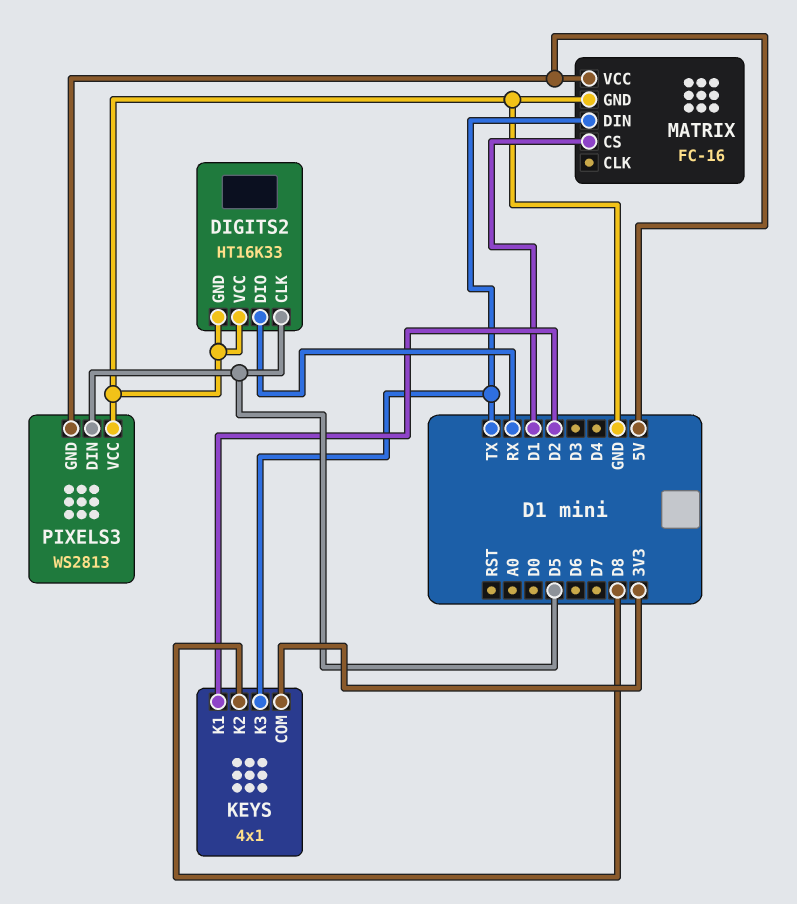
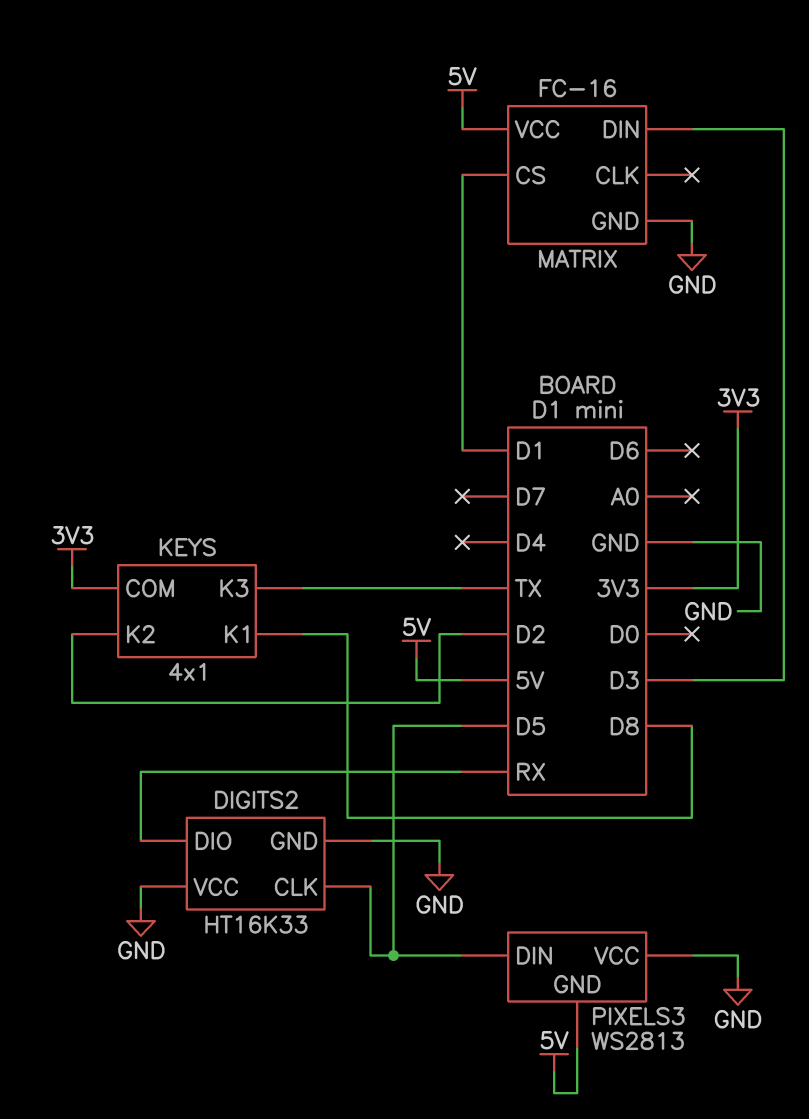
KEYS pin K1: D2 -> D8
KEYS pin K2: D8 -> D2
MATRIX pin DIN: TX -> D3

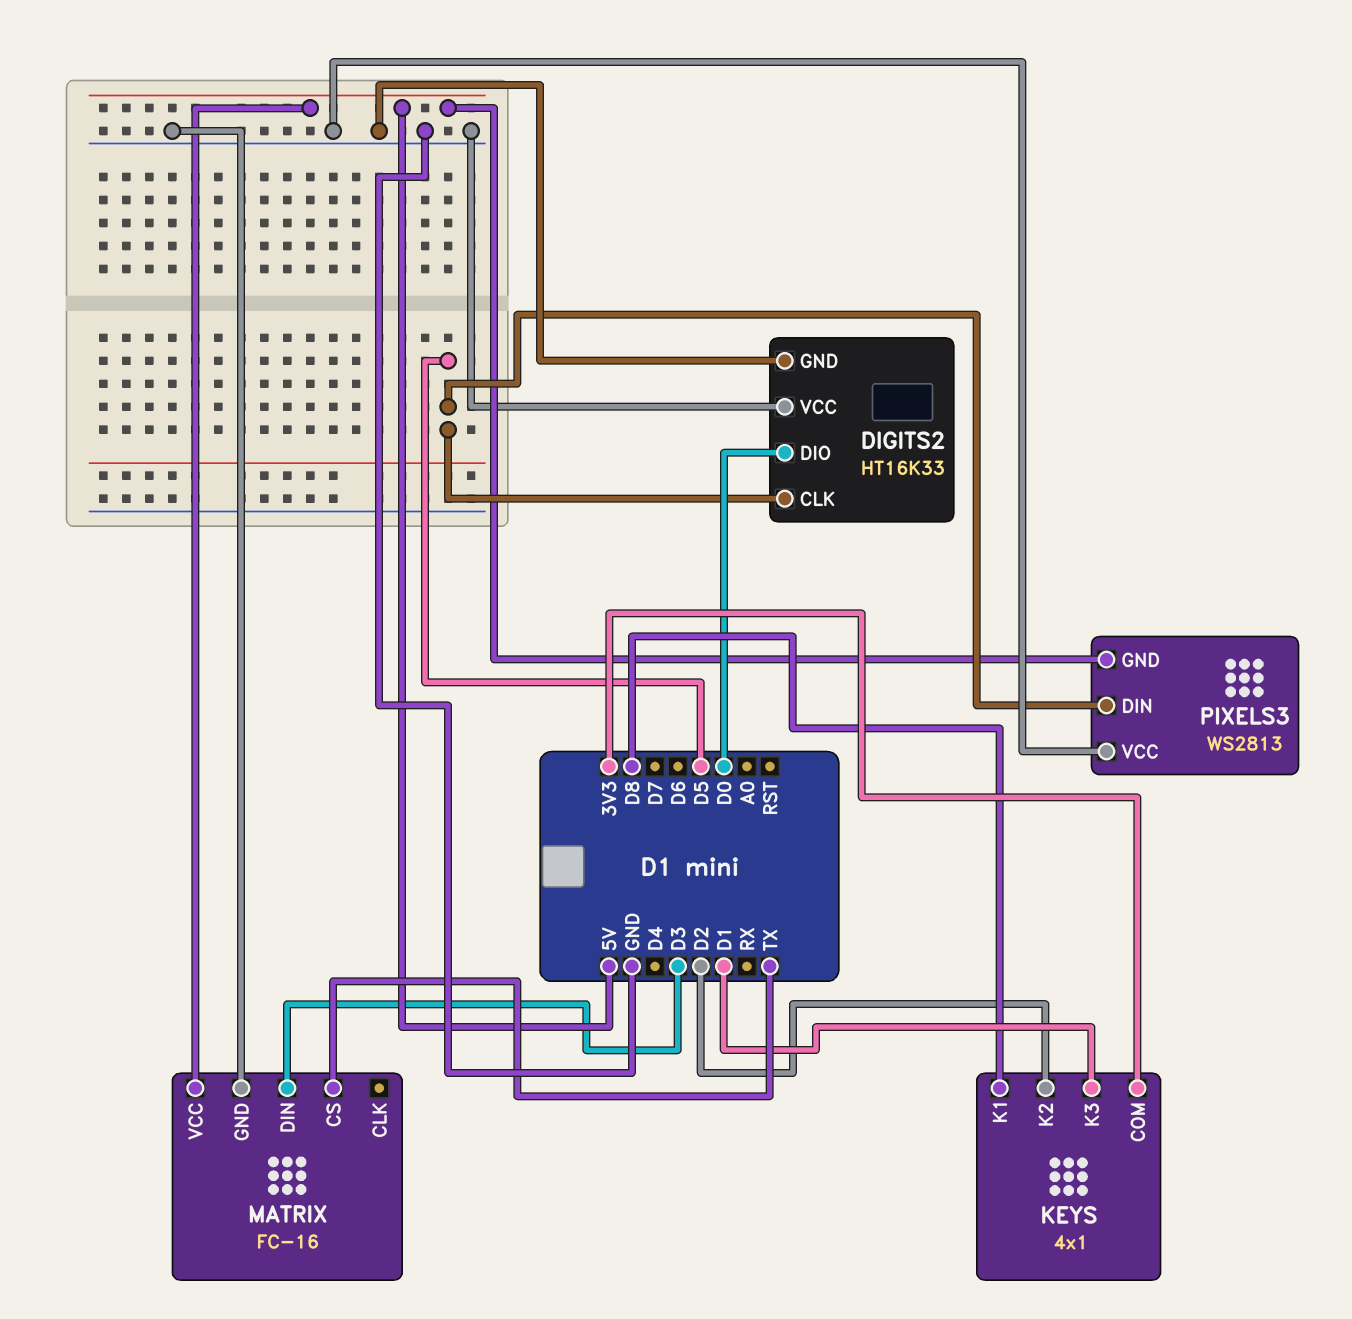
DIGITS2 pin DIO: RX -> D0
KEYS pin K3: TX -> D1
MATRIX pin CS: D1 -> TX

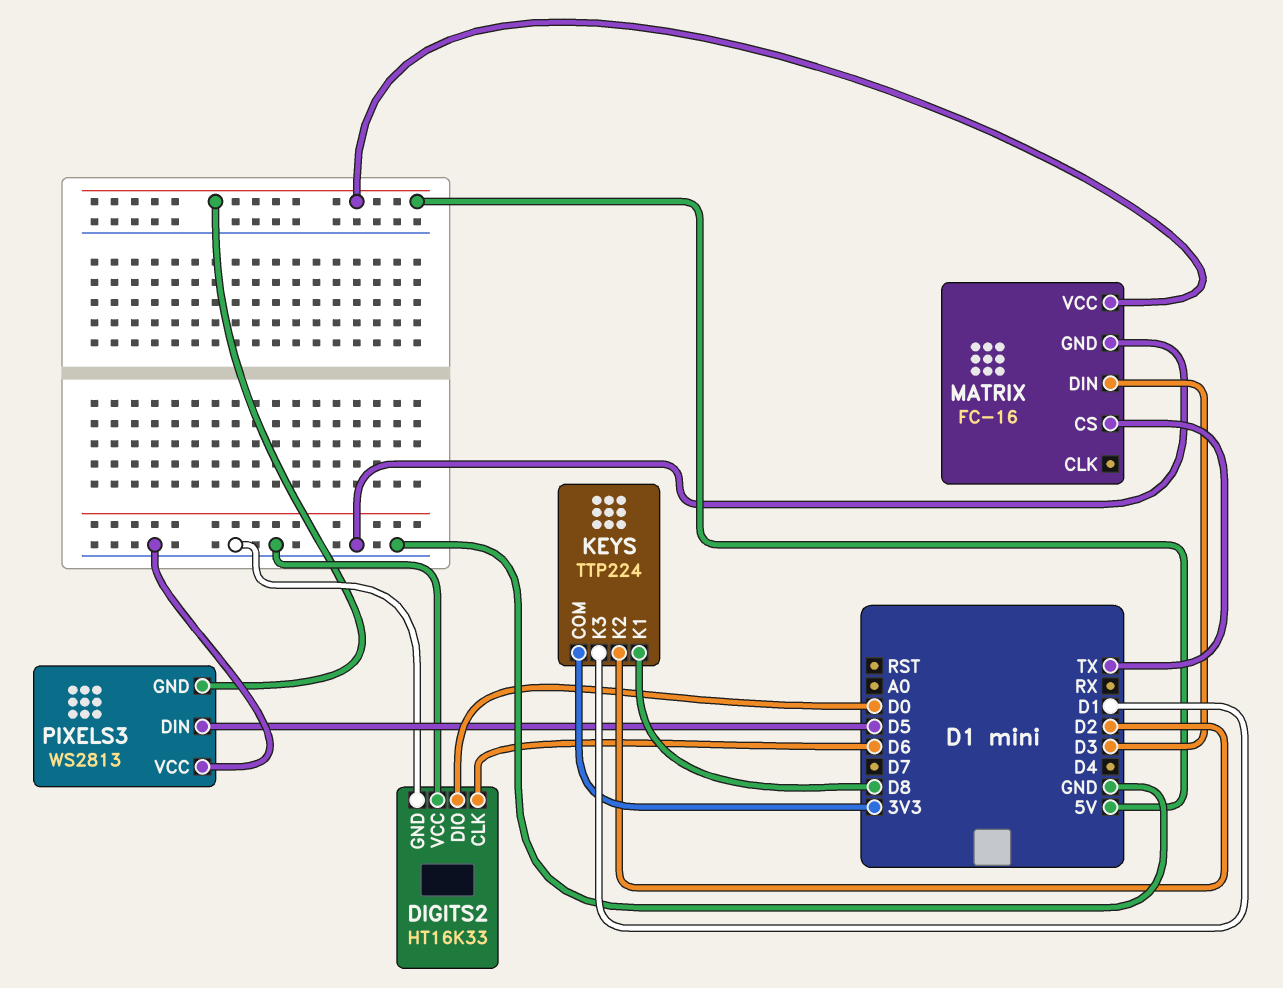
DIGITS2 pin CLK: D5 -> D6
KEYS: 4x1 -> TTP224

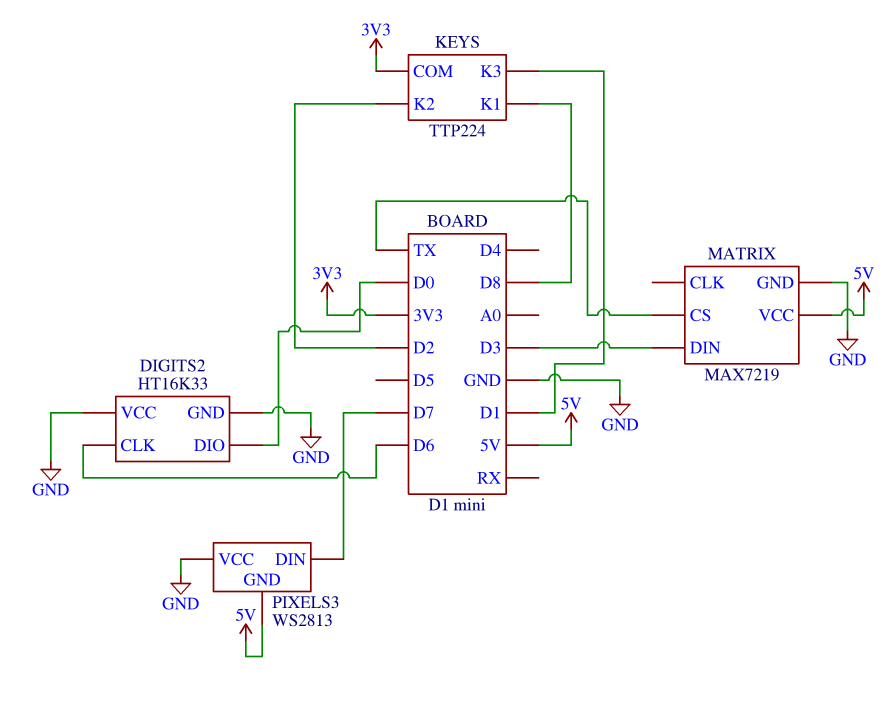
MATRIX: FC-16 -> MAX7219
PIXELS3 pin DIN: D5 -> D7

